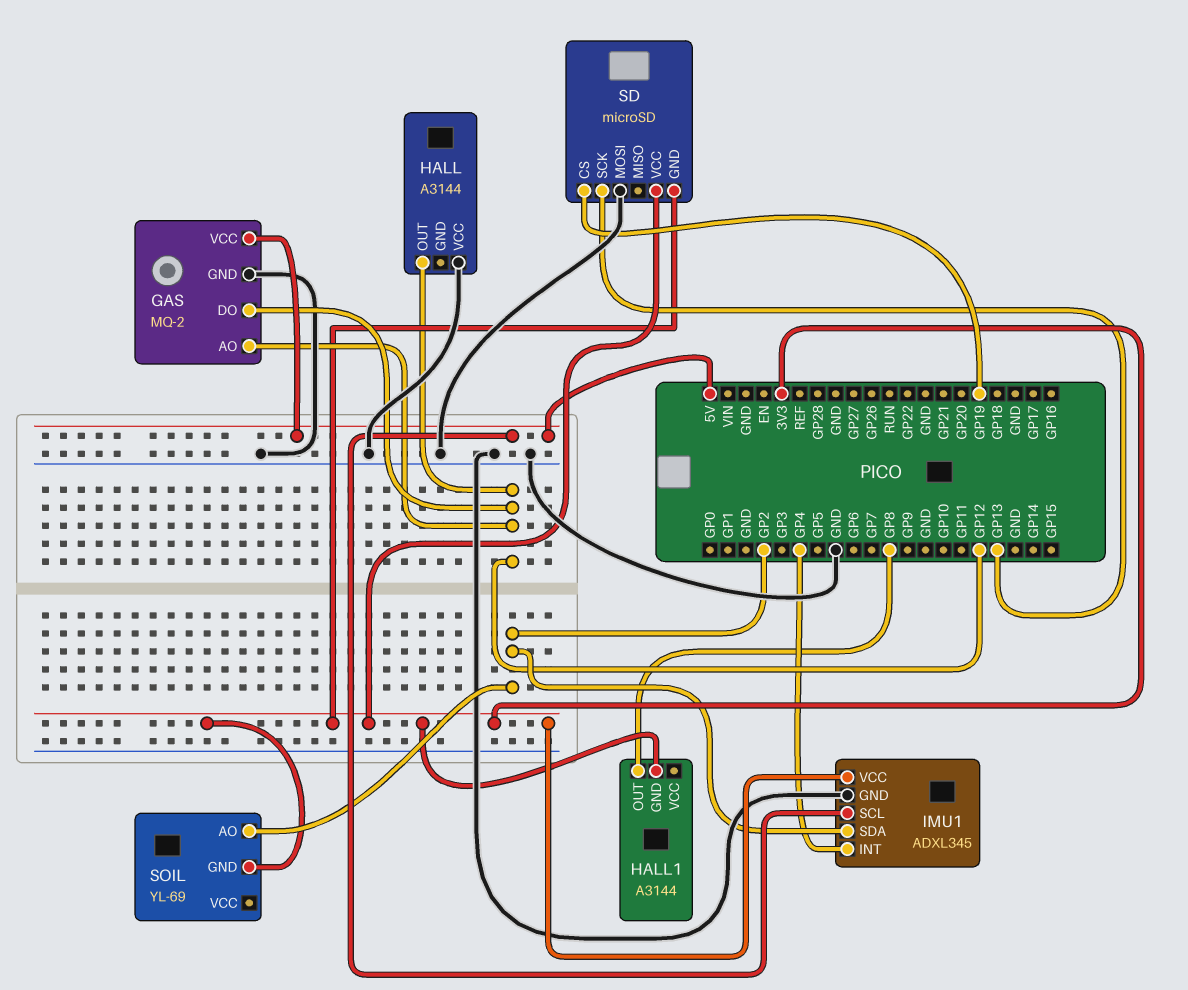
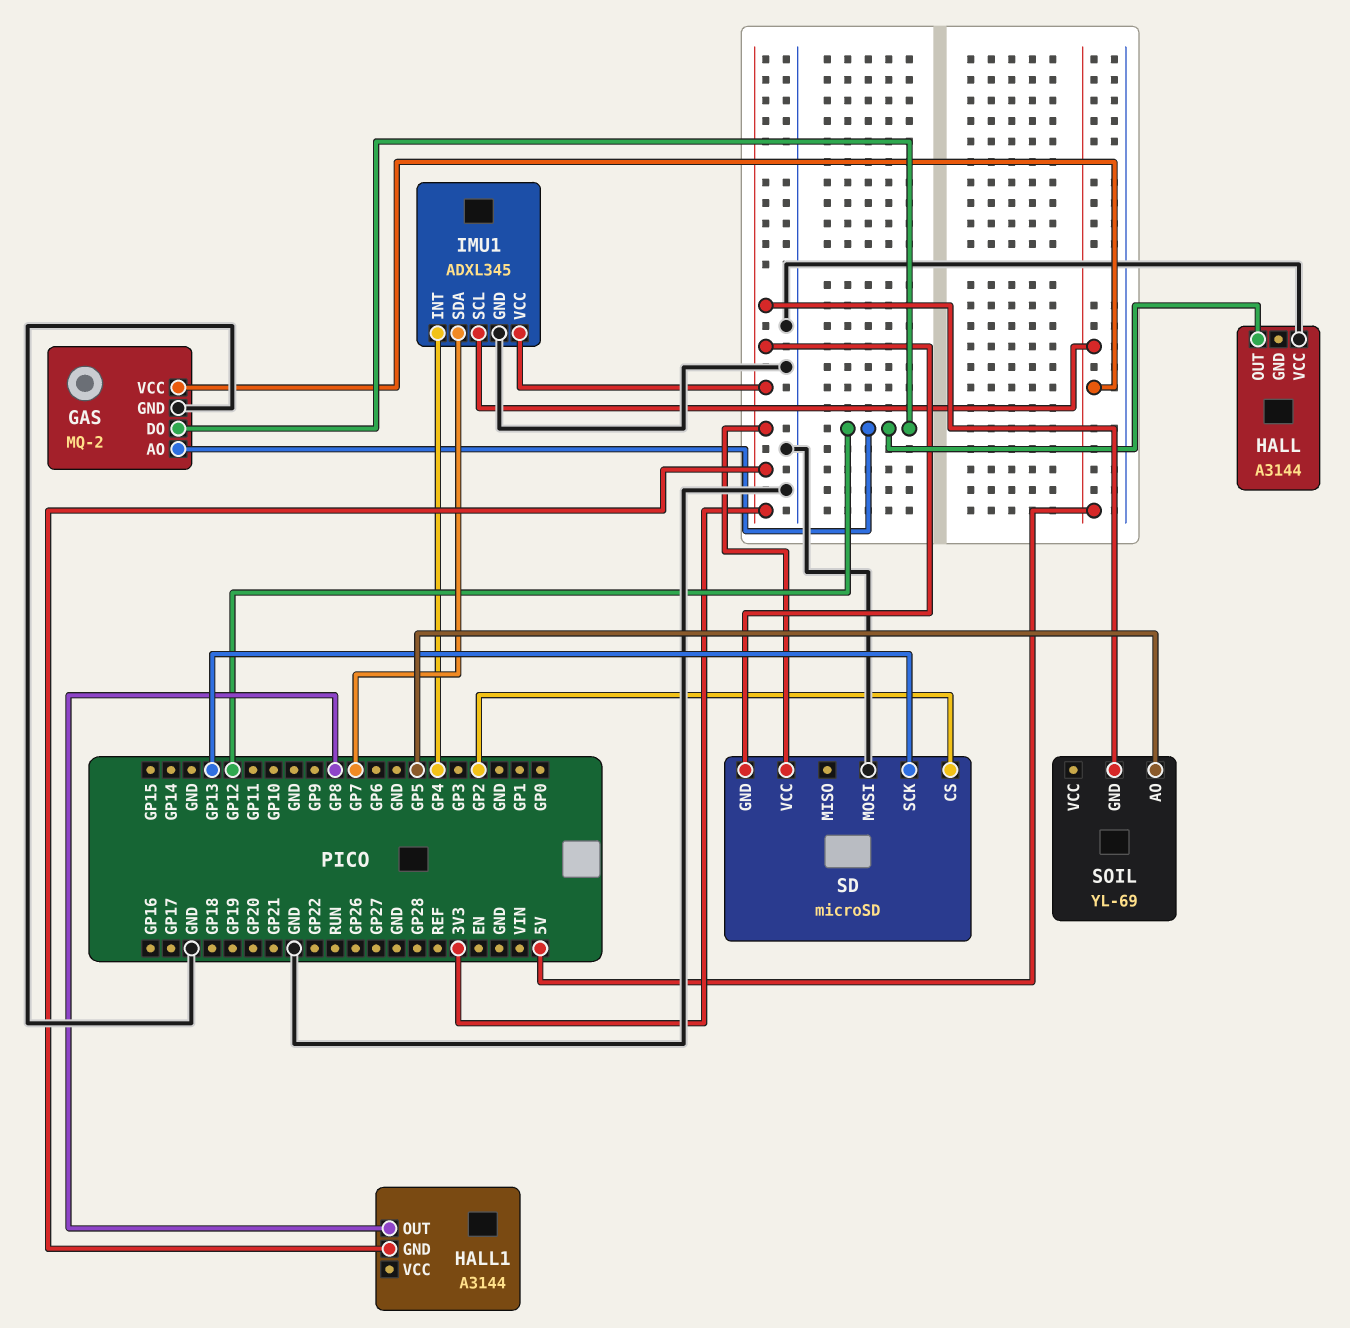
IMU1 pin SDA: GP2 -> GP7
SD pin CS: GP19 -> GP2
SOIL pin AO: GP2 -> GP5

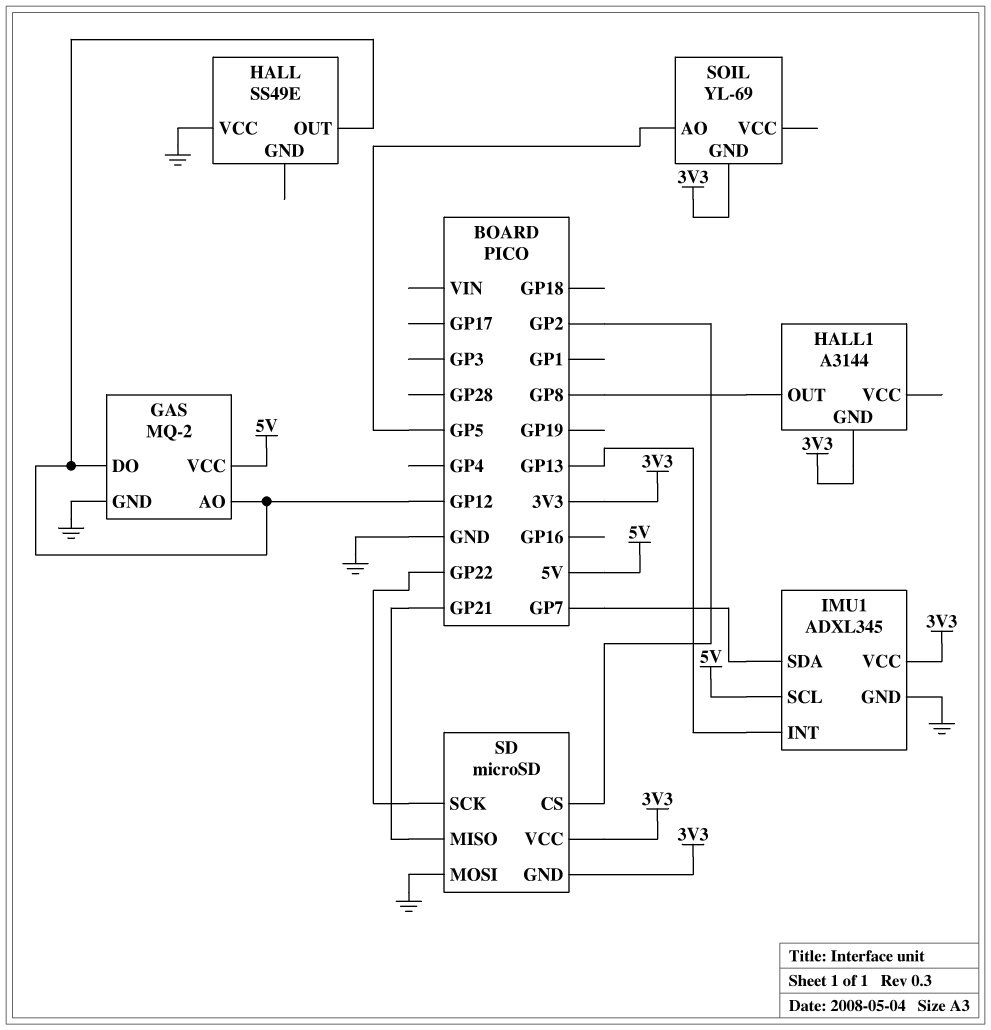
HALL: A3144 -> SS49E
IMU1 pin INT: GP4 -> GP13
SD pin MISO: none -> GP21
SD pin SCK: GP13 -> GP22

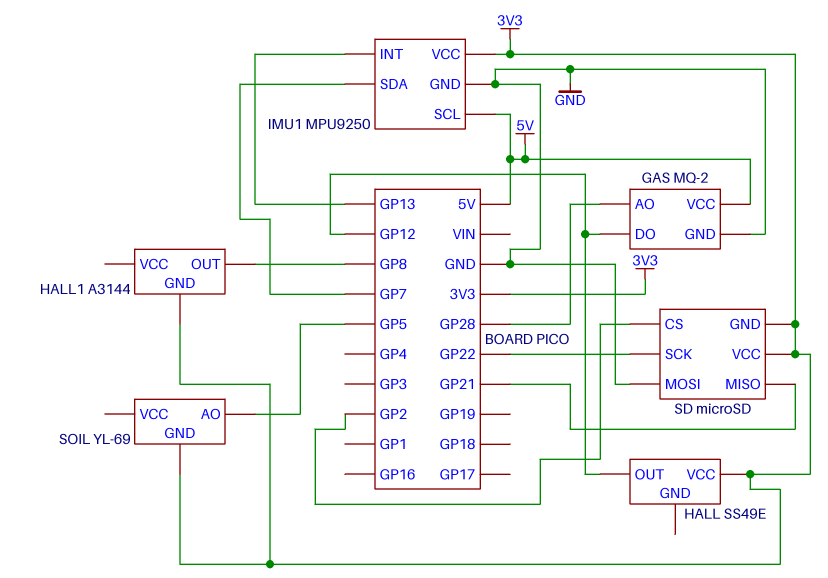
GAS pin AO: GP12 -> GP28
HALL pin VCC: GND -> 3V3
IMU1: ADXL345 -> MPU9250

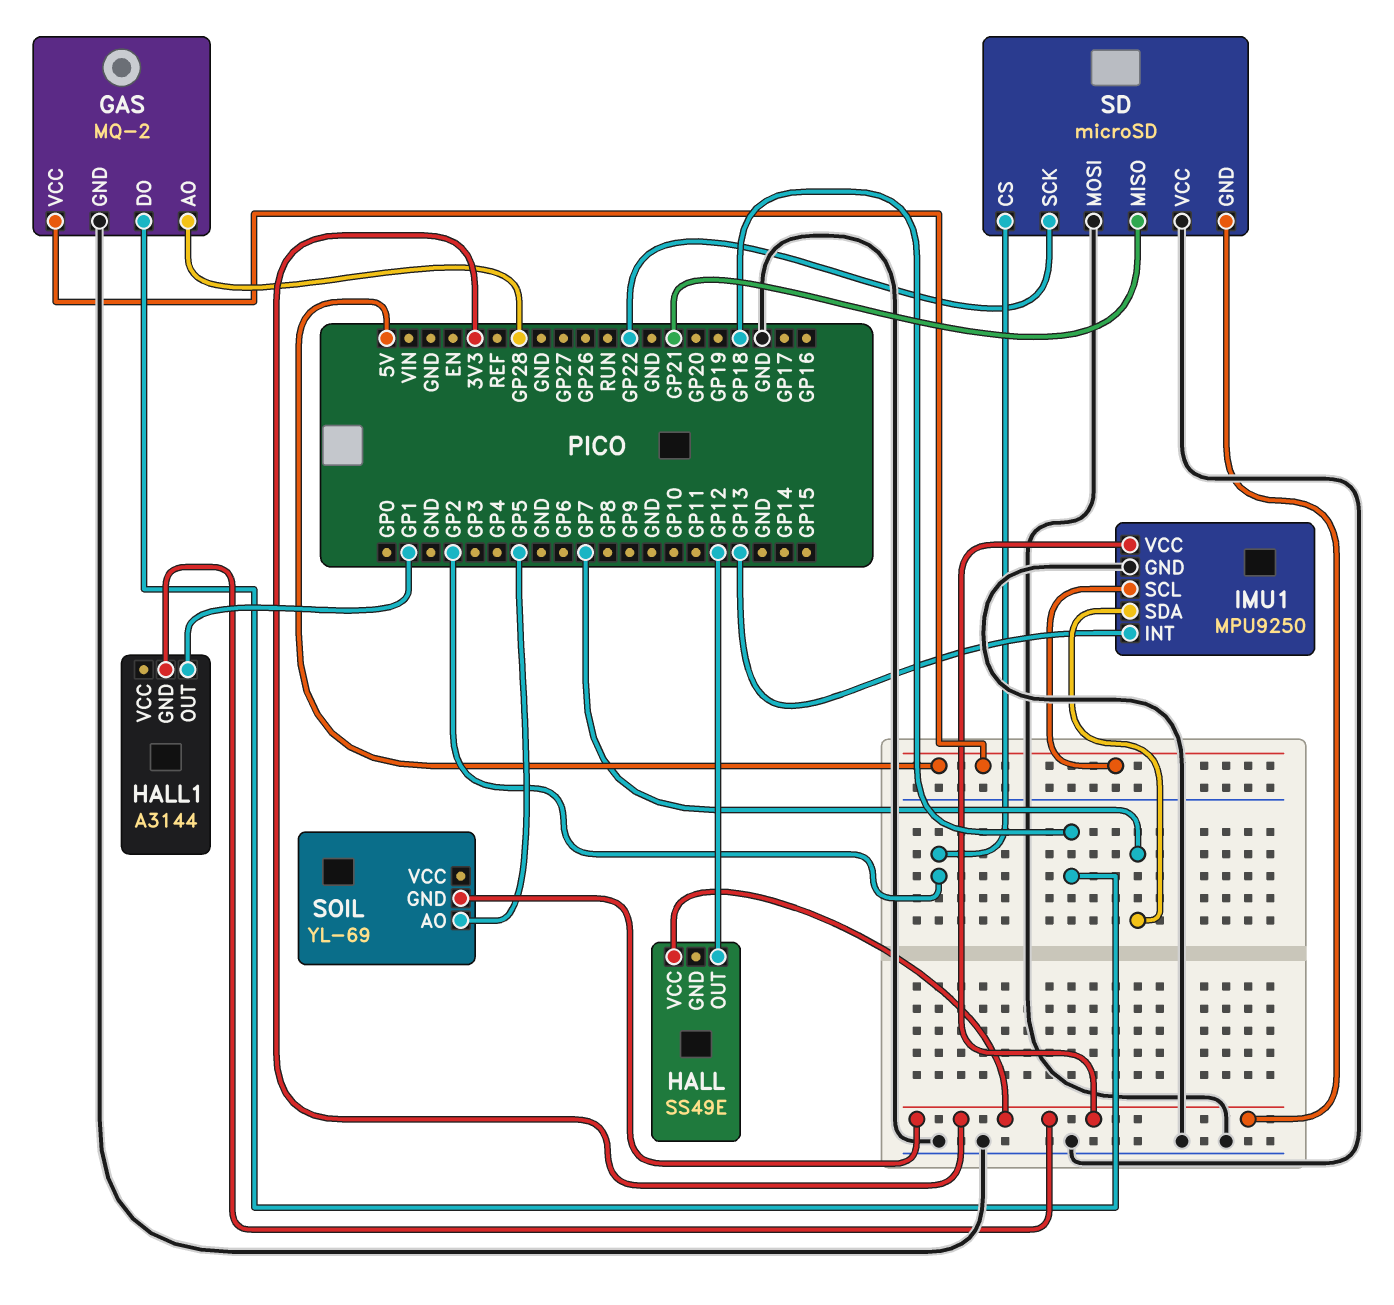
GAS pin DO: GP12 -> GP18
HALL1 pin OUT: GP8 -> GP1
SD pin VCC: 3V3 -> GND

